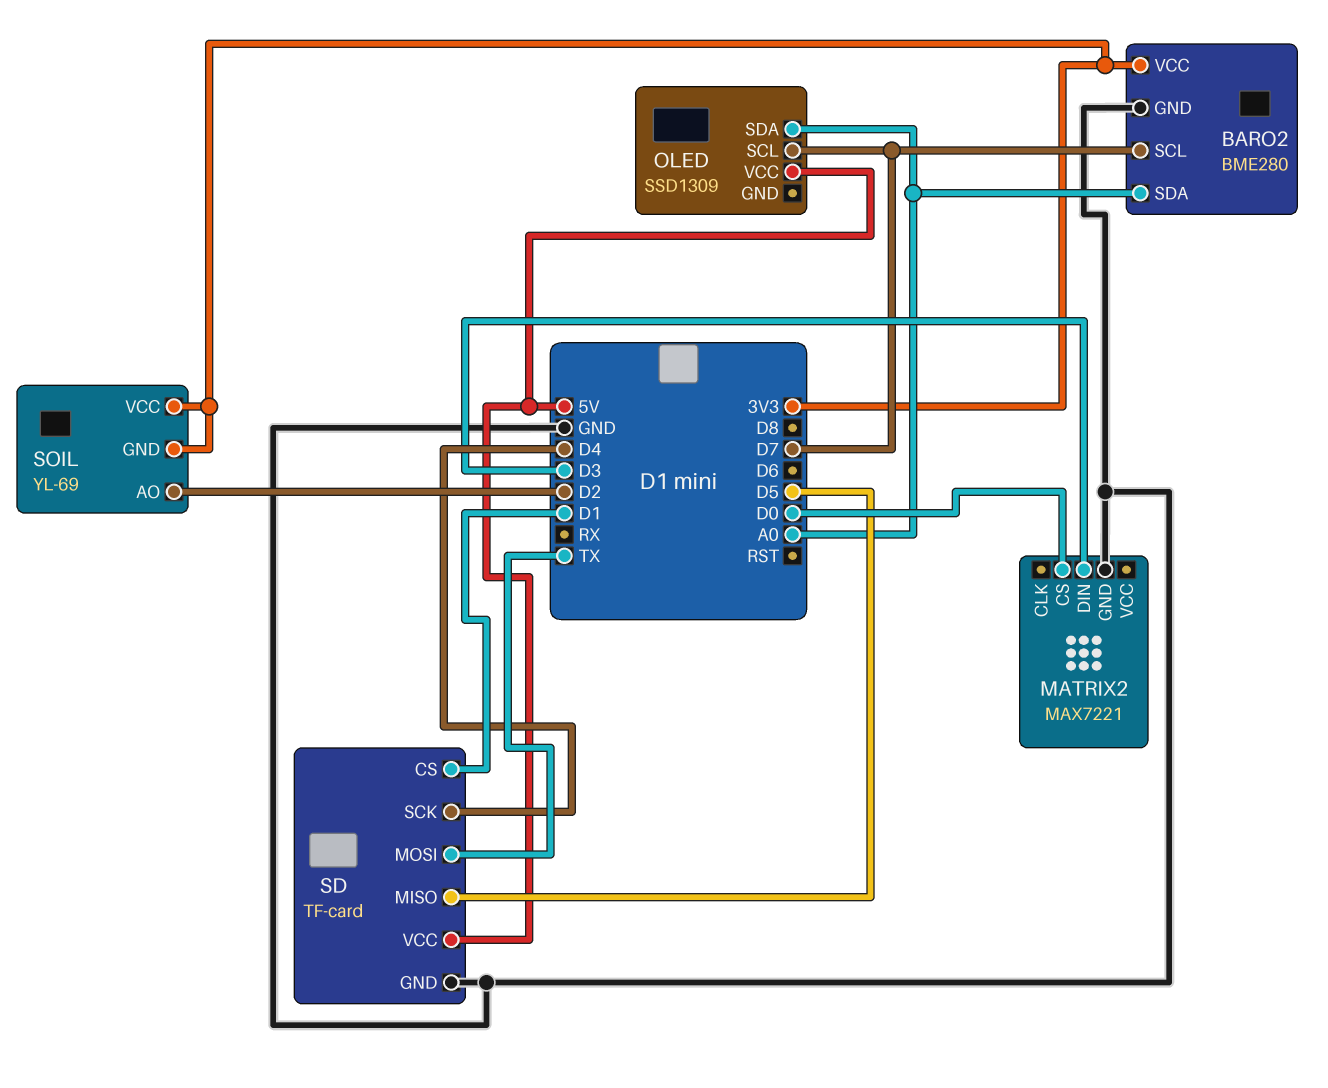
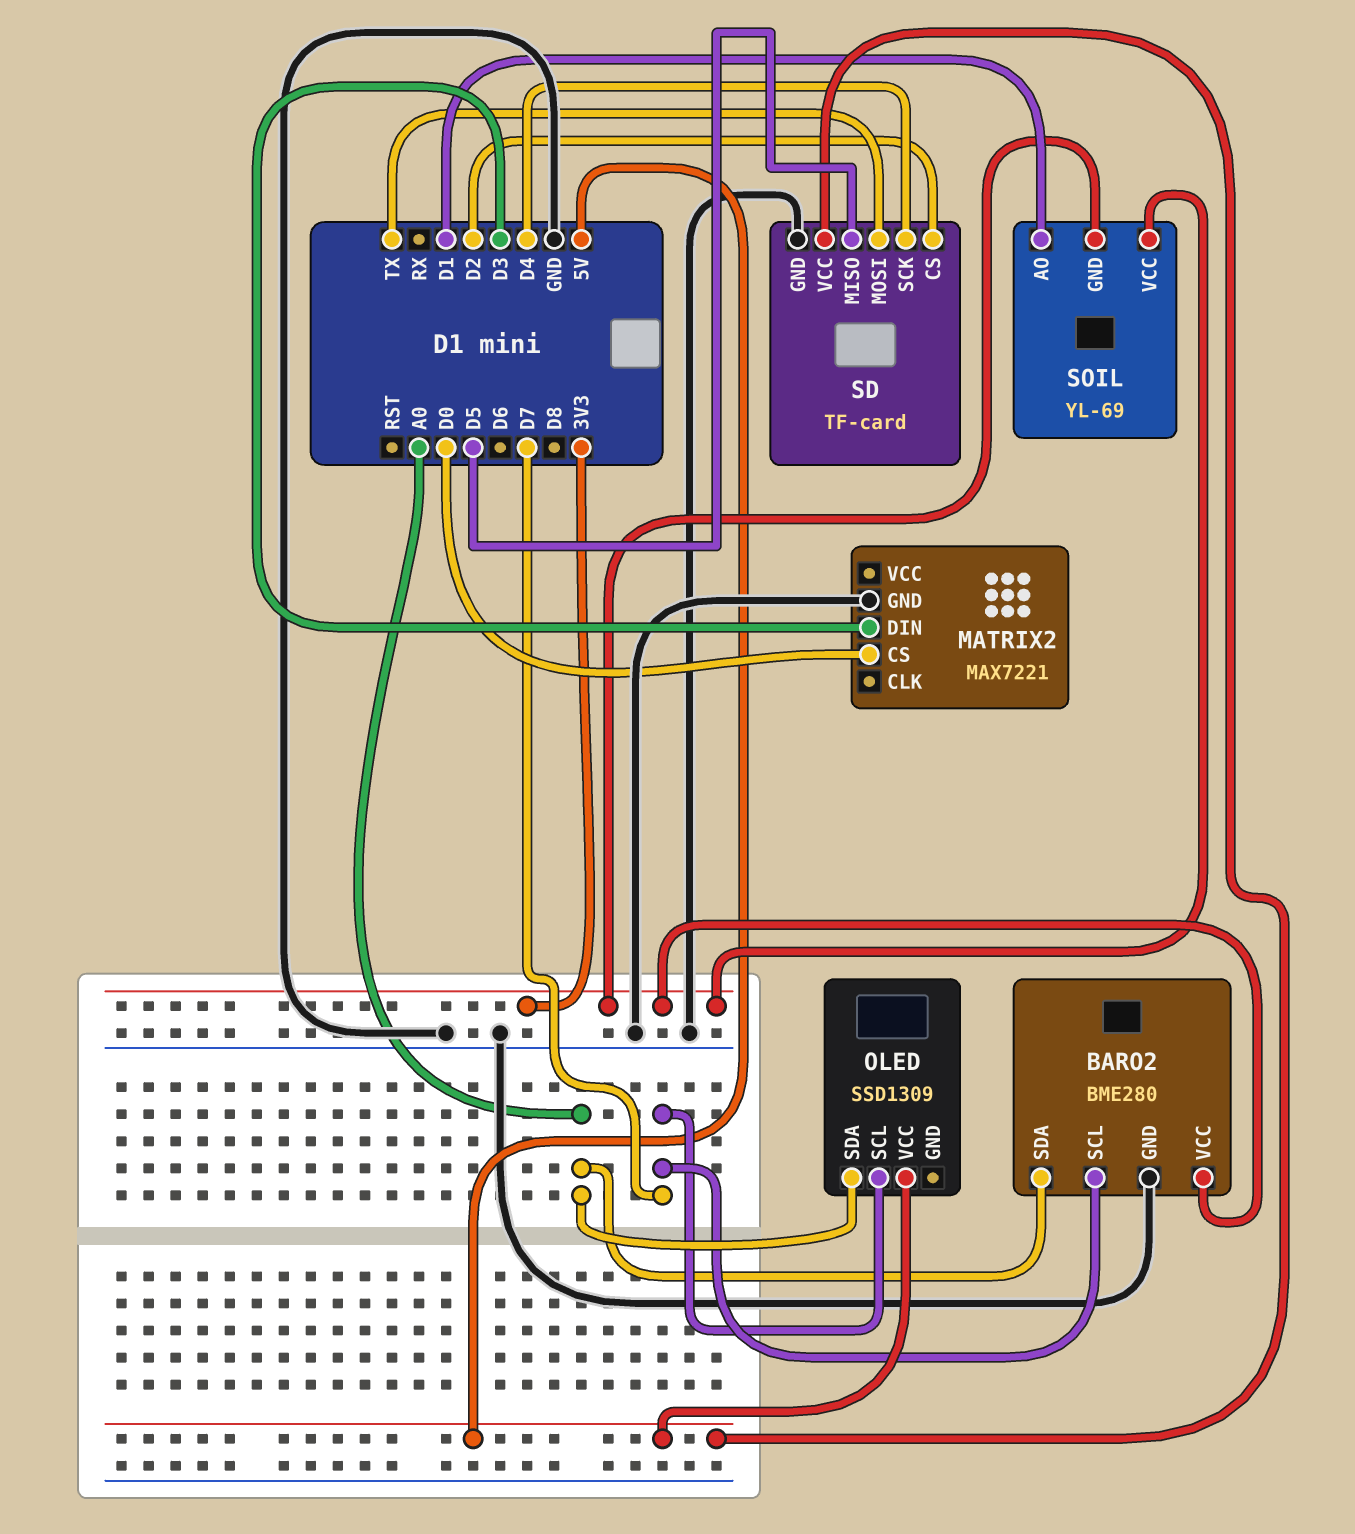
SD pin CS: D1 -> D2
SOIL pin AO: D2 -> D1

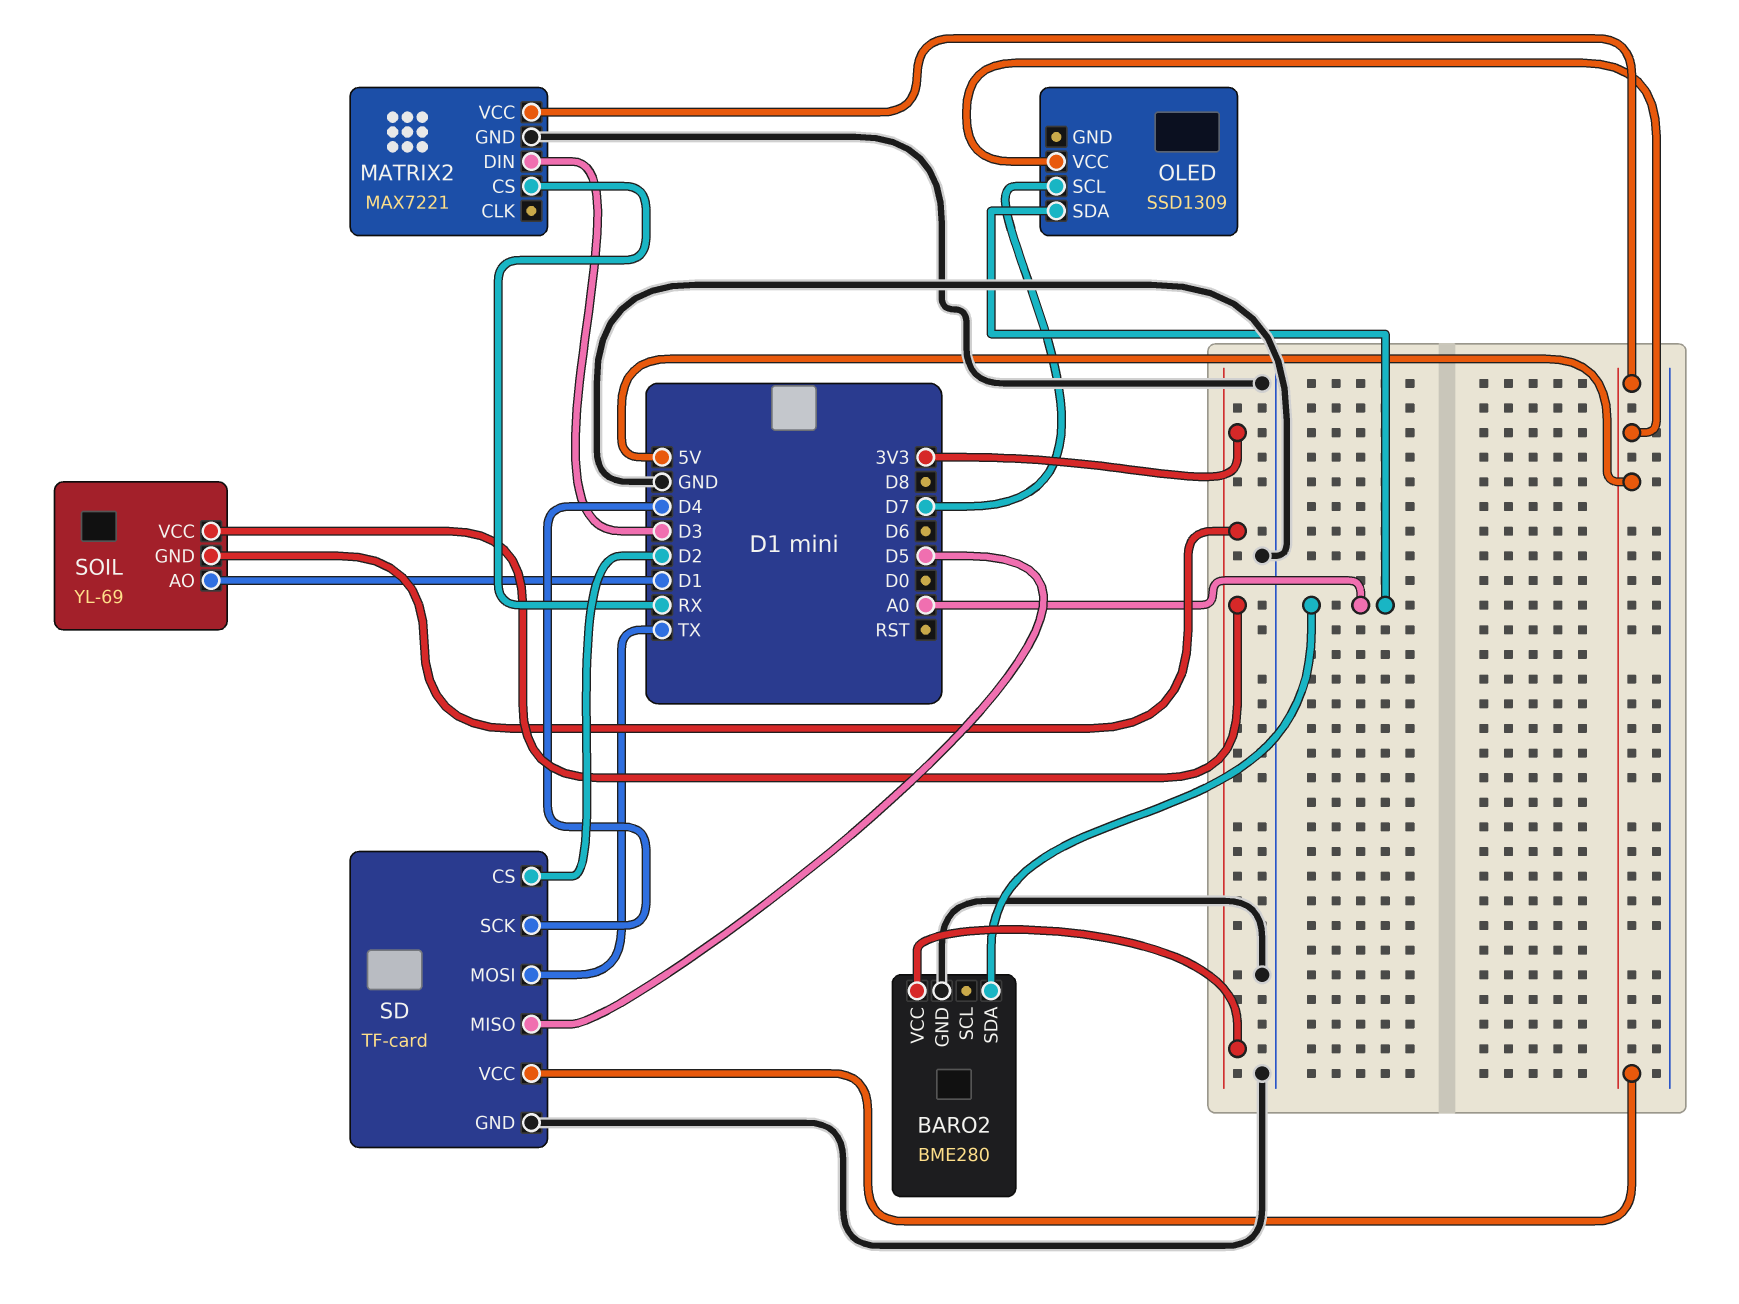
BARO2 pin SCL: D7 -> none
MATRIX2 pin CS: D0 -> RX
MATRIX2 pin VCC: none -> 5V

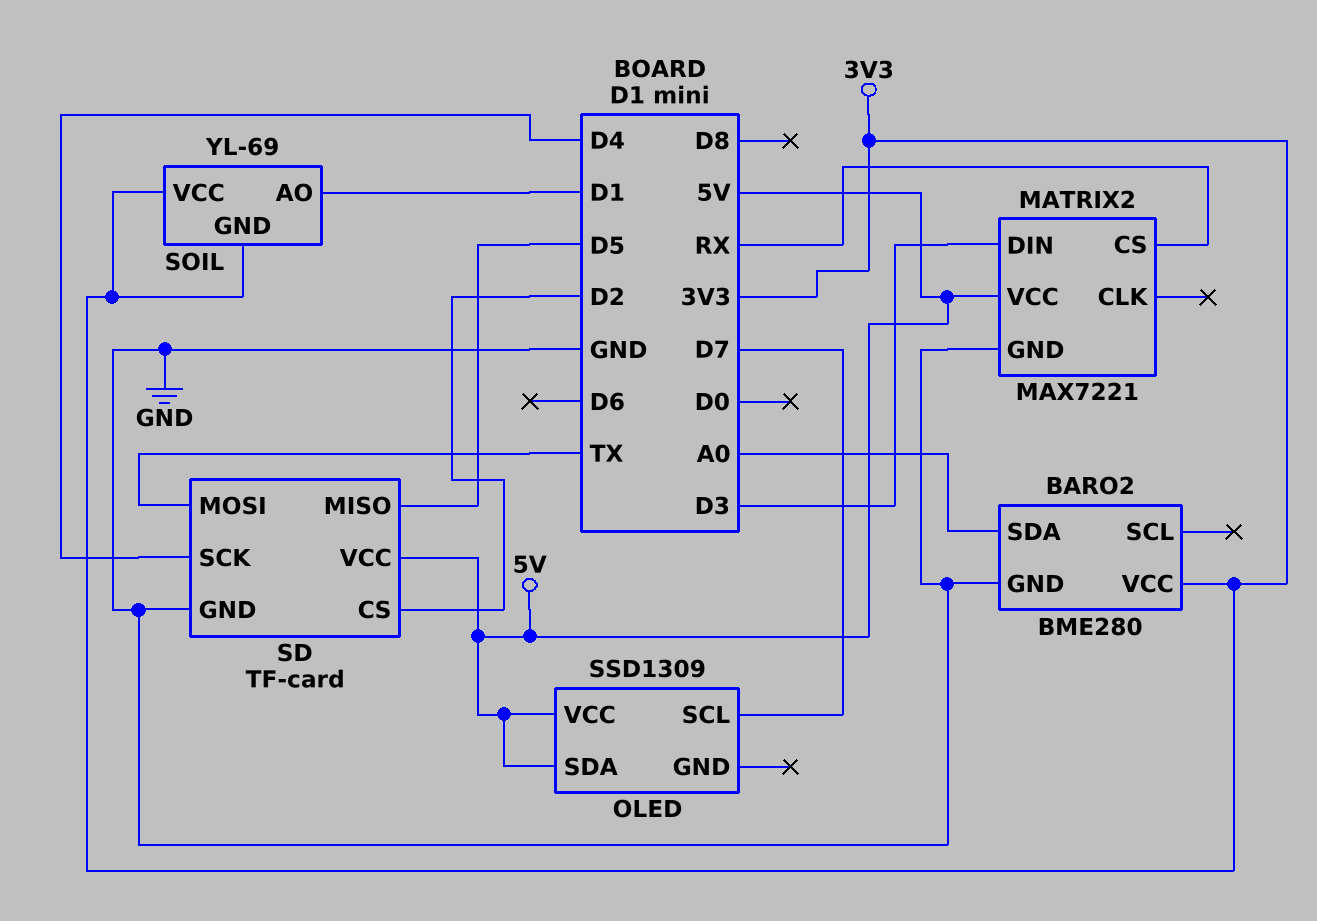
OLED pin SDA: A0 -> 5V

